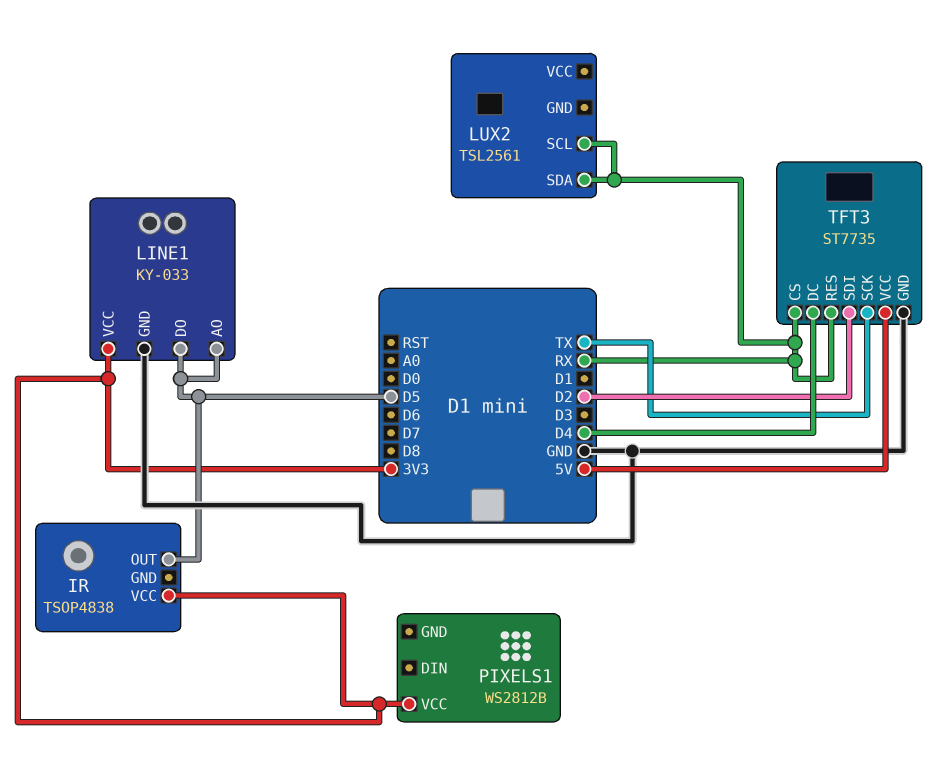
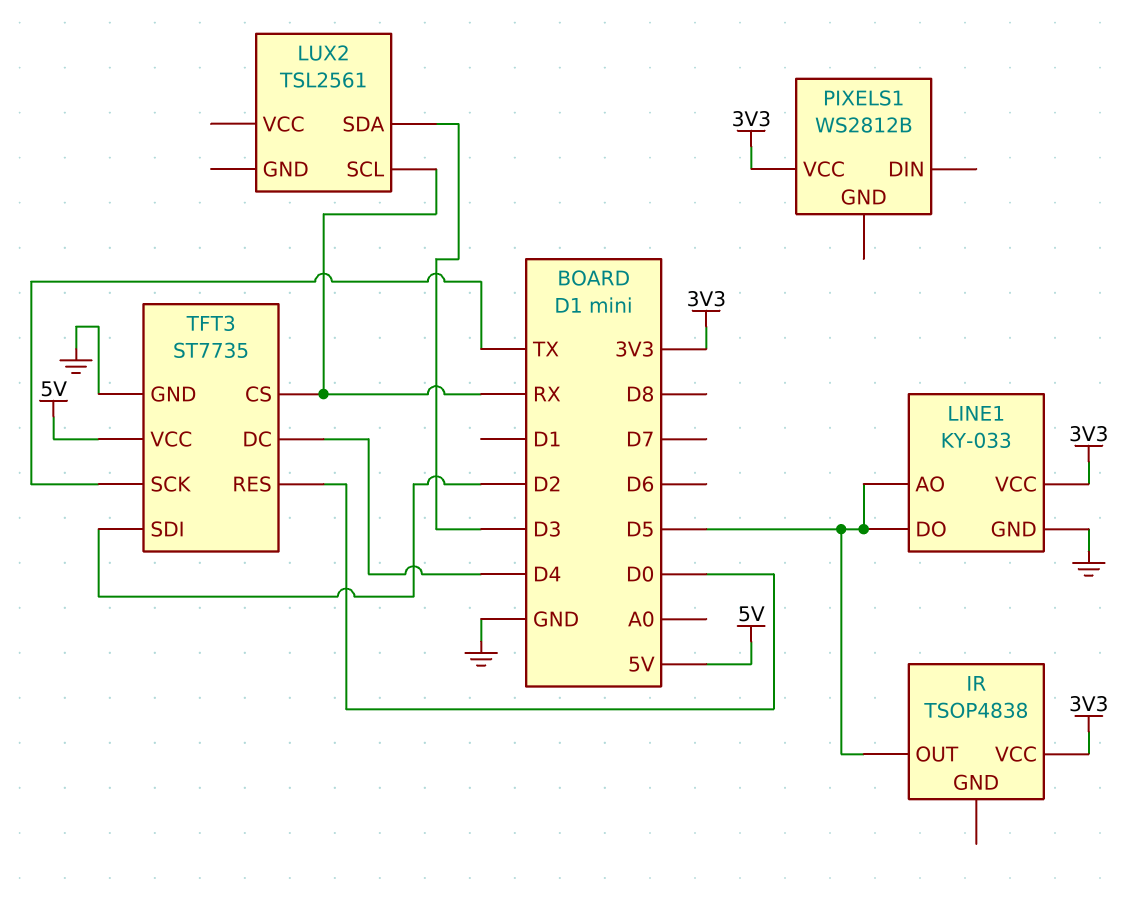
LUX2 pin SDA: RX -> D3
TFT3 pin RES: RX -> D0

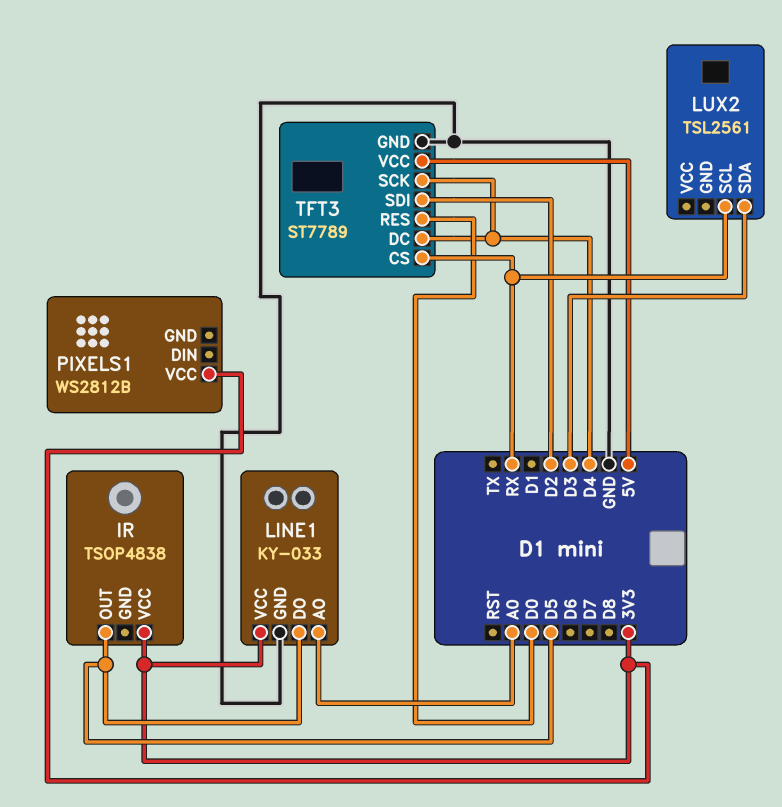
LINE1 pin AO: D5 -> A0
TFT3: ST7735 -> ST7789
TFT3 pin SCK: TX -> D4

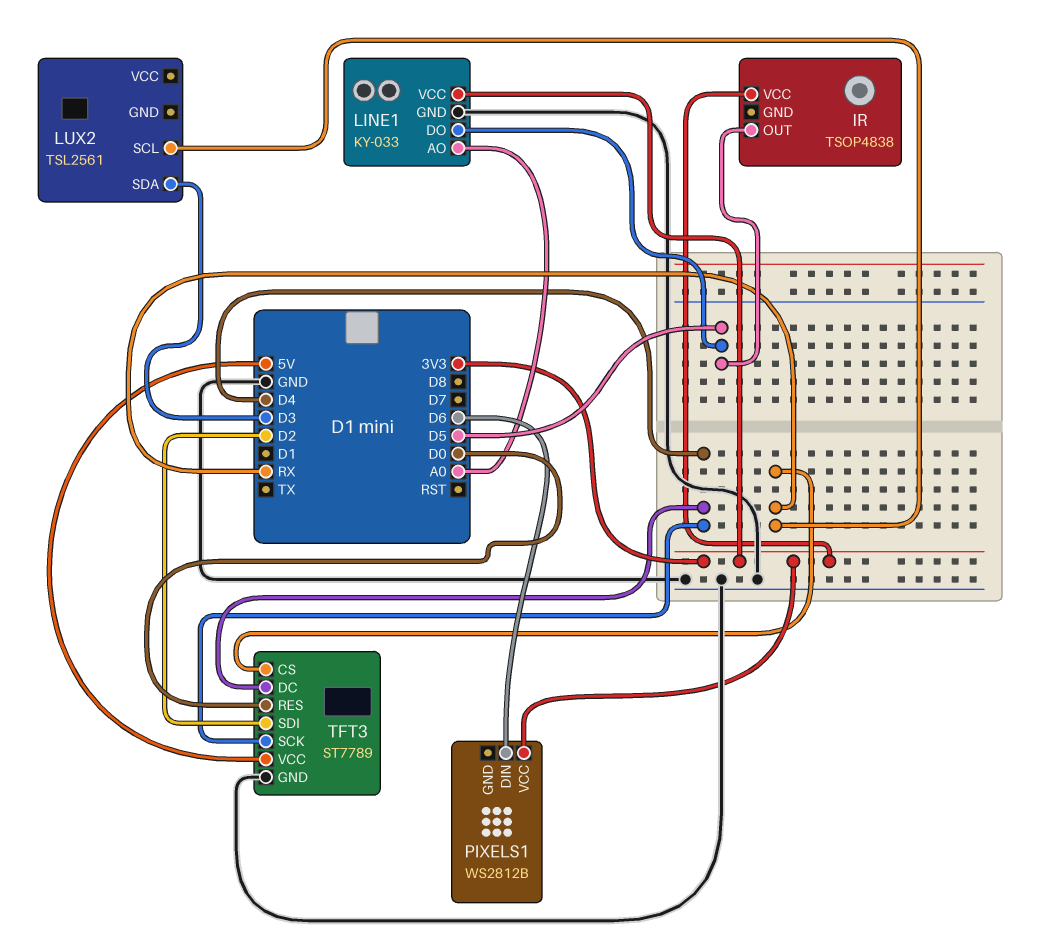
PIXELS1 pin DIN: none -> D6

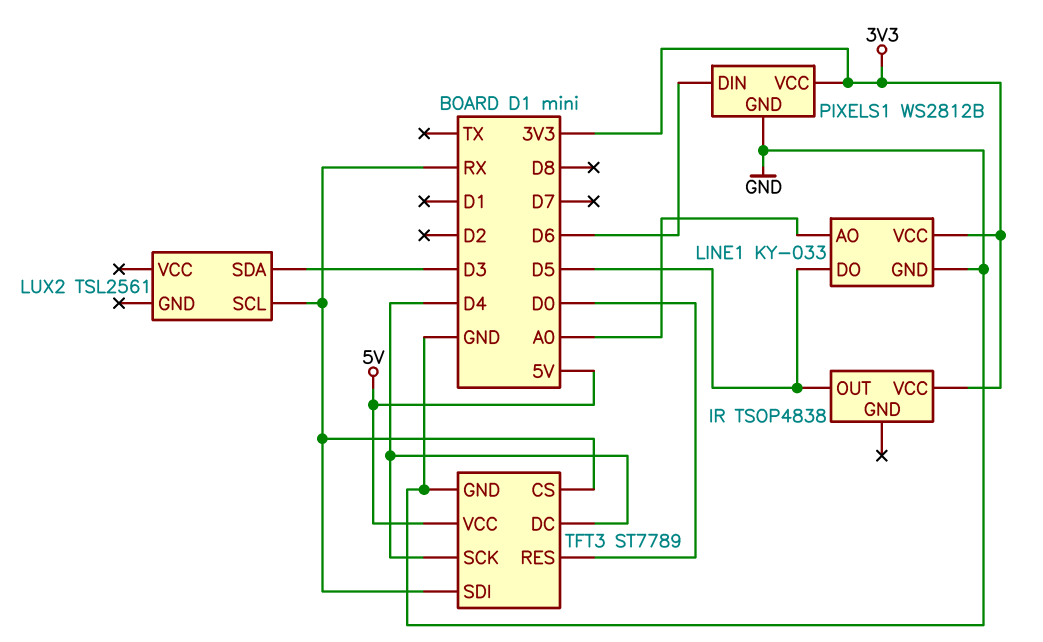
PIXELS1 pin GND: none -> GND
TFT3 pin SDI: D2 -> RX

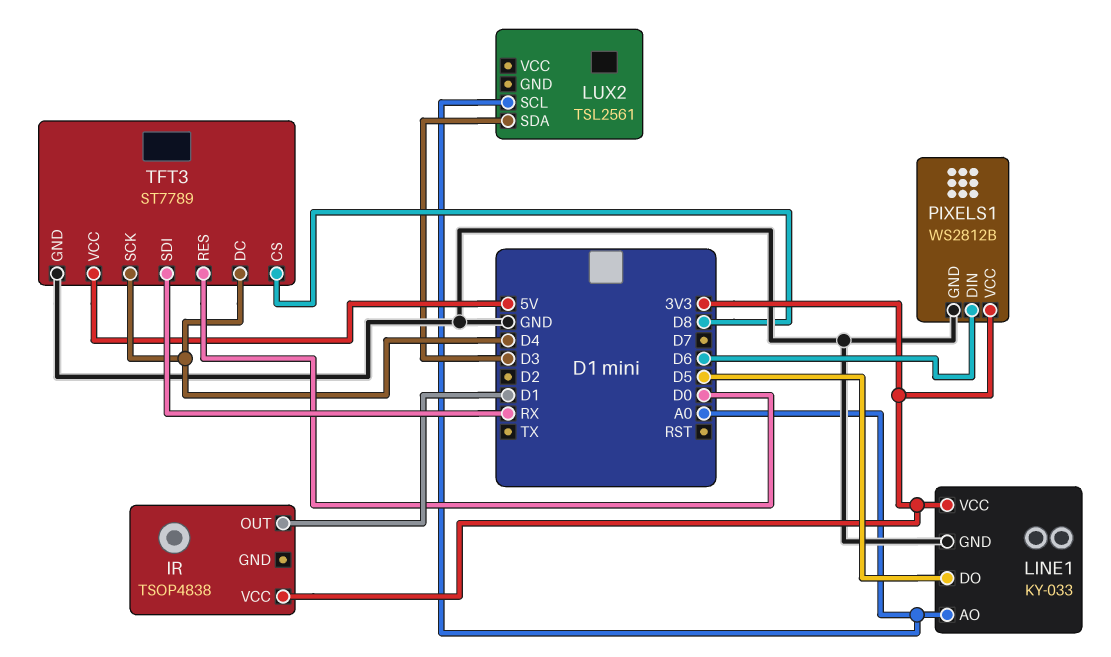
IR pin OUT: D5 -> D1
LUX2 pin SCL: RX -> A0
TFT3 pin CS: RX -> D8

